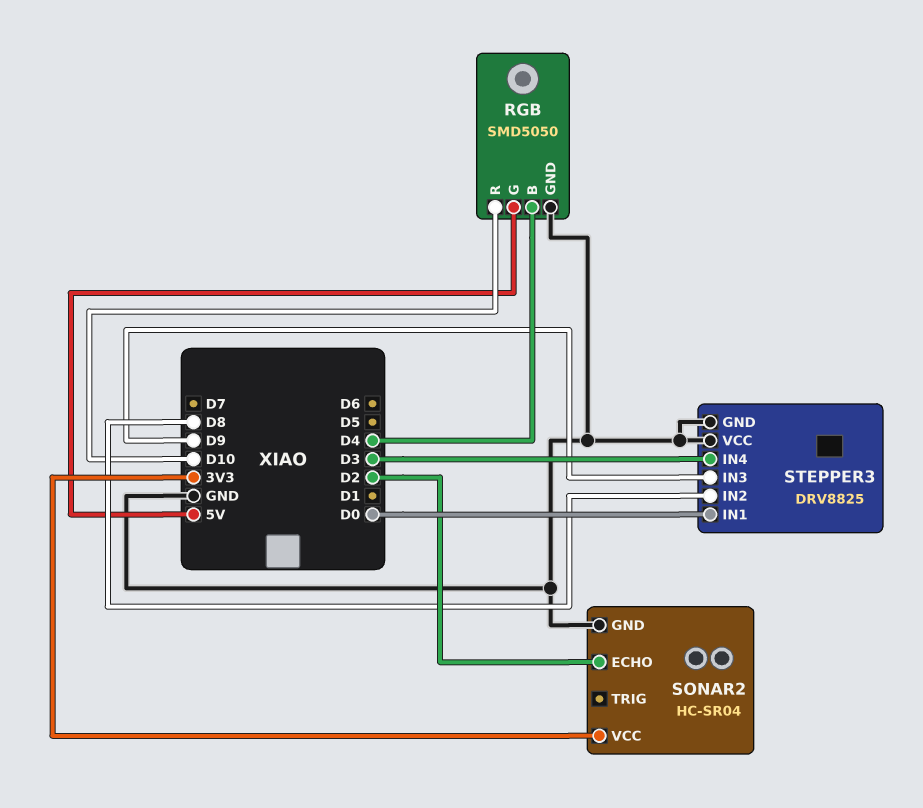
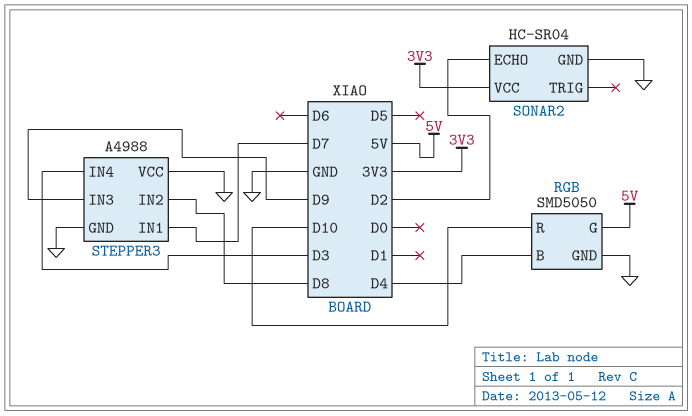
STEPPER3: DRV8825 -> A4988
STEPPER3 pin IN1: D0 -> D7

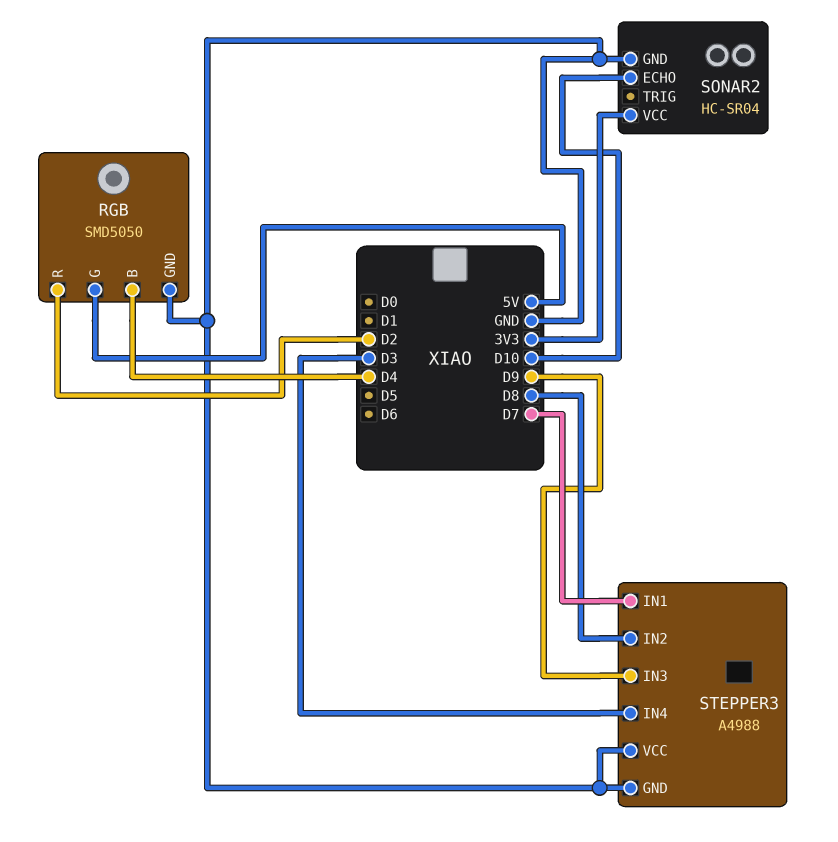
RGB pin R: D10 -> D2
SONAR2 pin ECHO: D2 -> D10

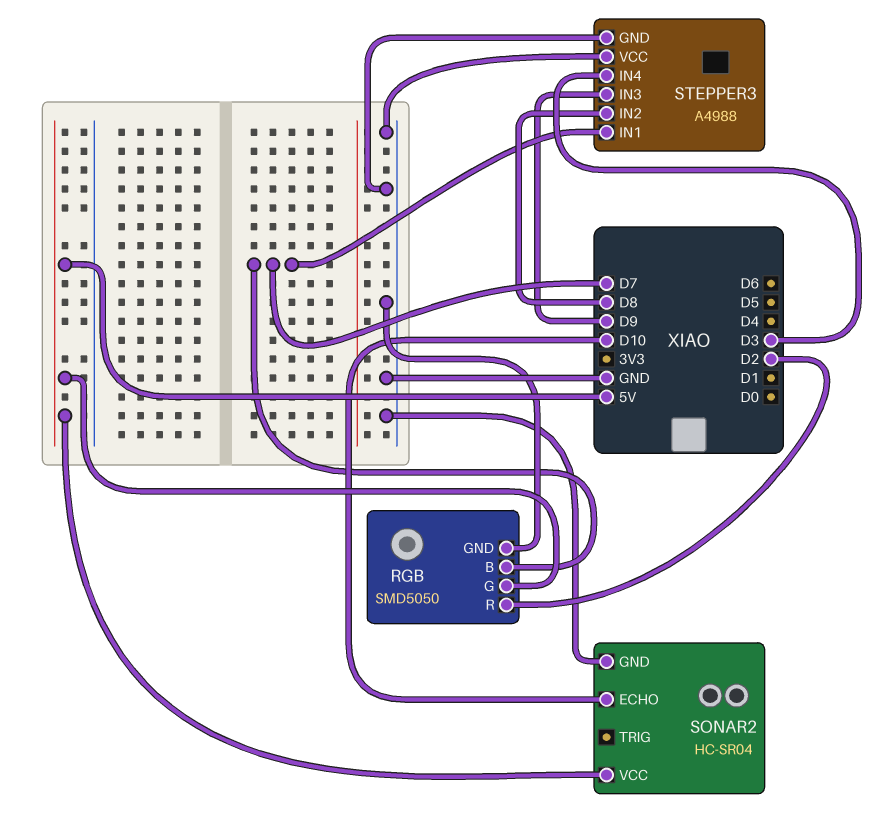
RGB pin B: D4 -> D7
SONAR2 pin VCC: 3V3 -> 5V

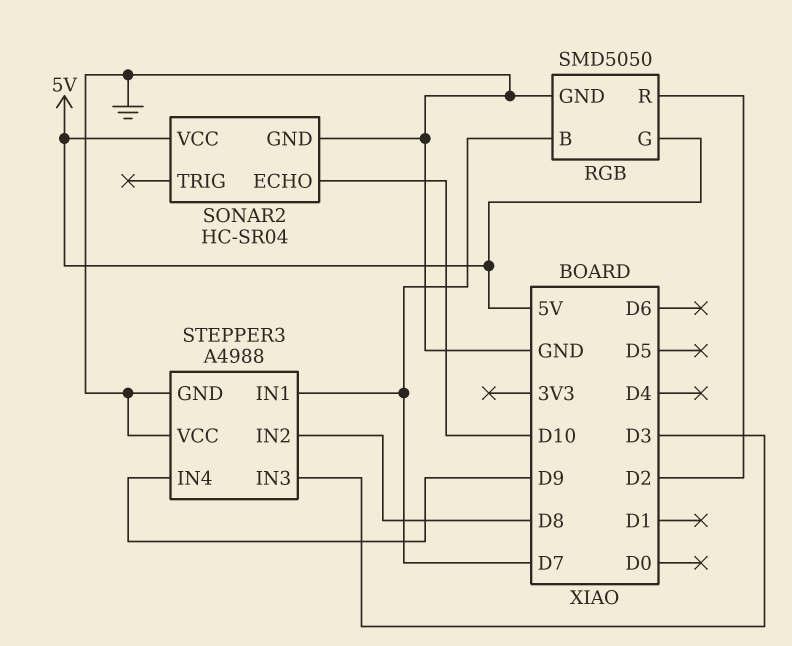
STEPPER3 pin IN3: D9 -> D3
STEPPER3 pin IN4: D3 -> D9

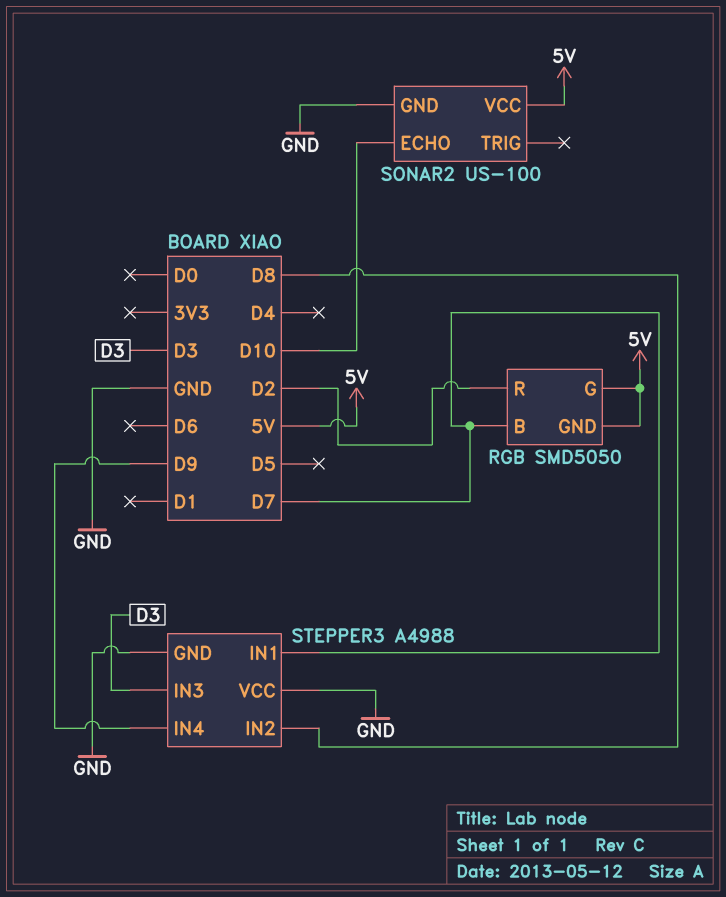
RGB pin GND: GND -> 5V
SONAR2: HC-SR04 -> US-100

